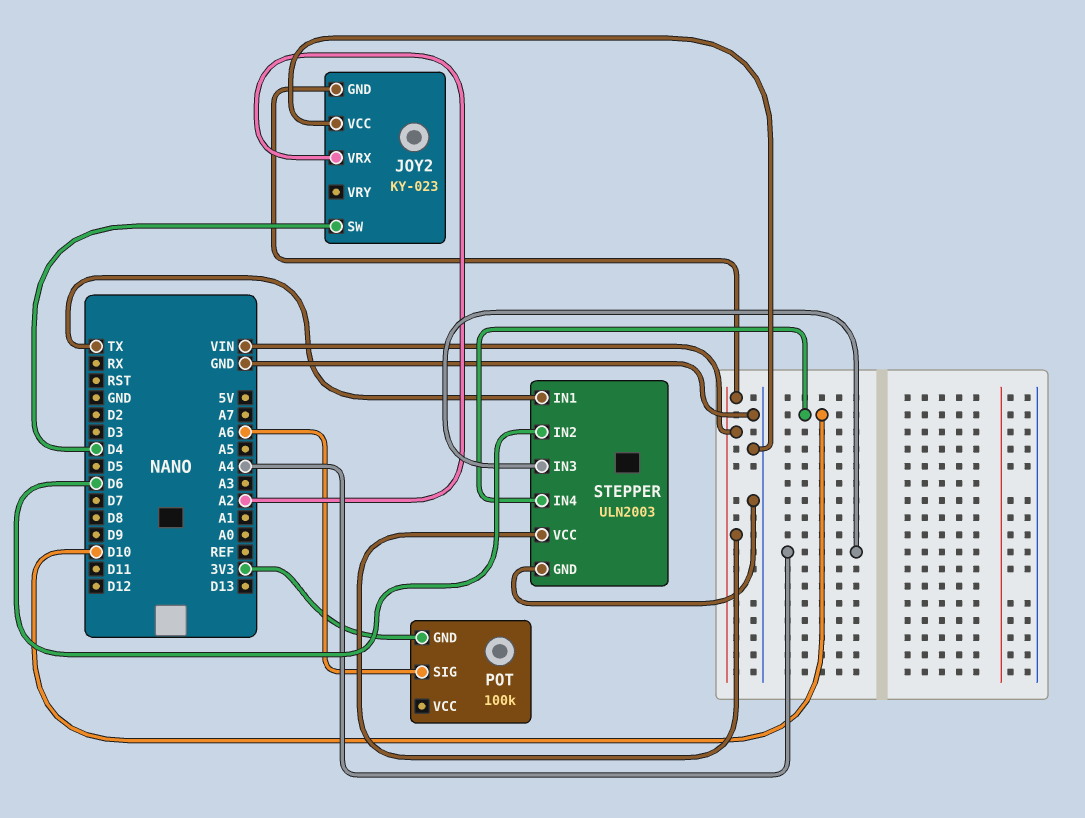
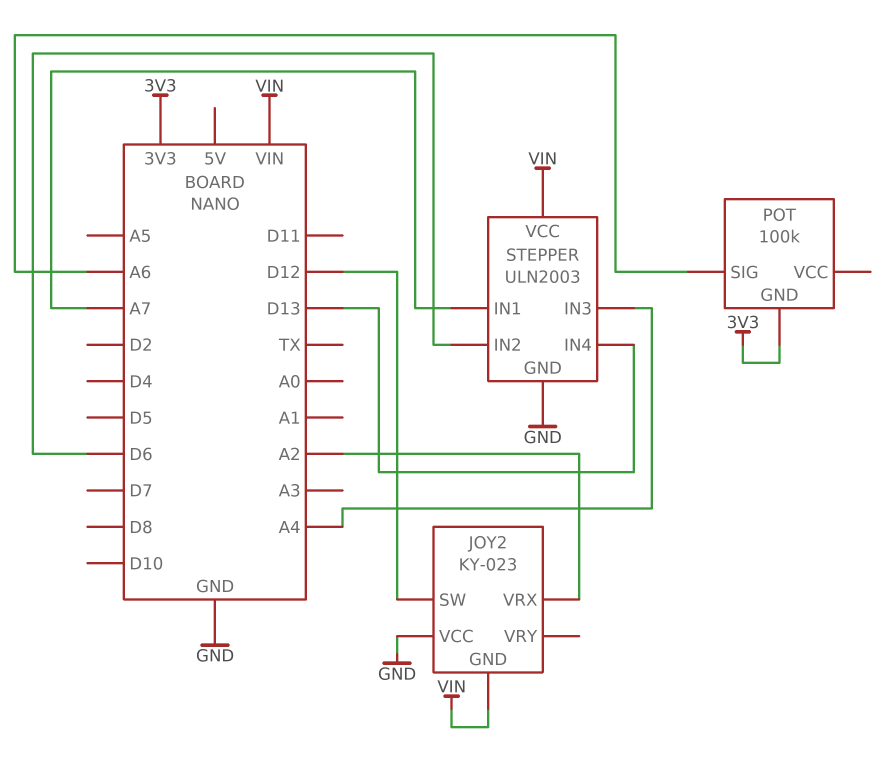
JOY2 pin SW: D4 -> D12
STEPPER pin IN1: TX -> A7
STEPPER pin IN4: D10 -> D13

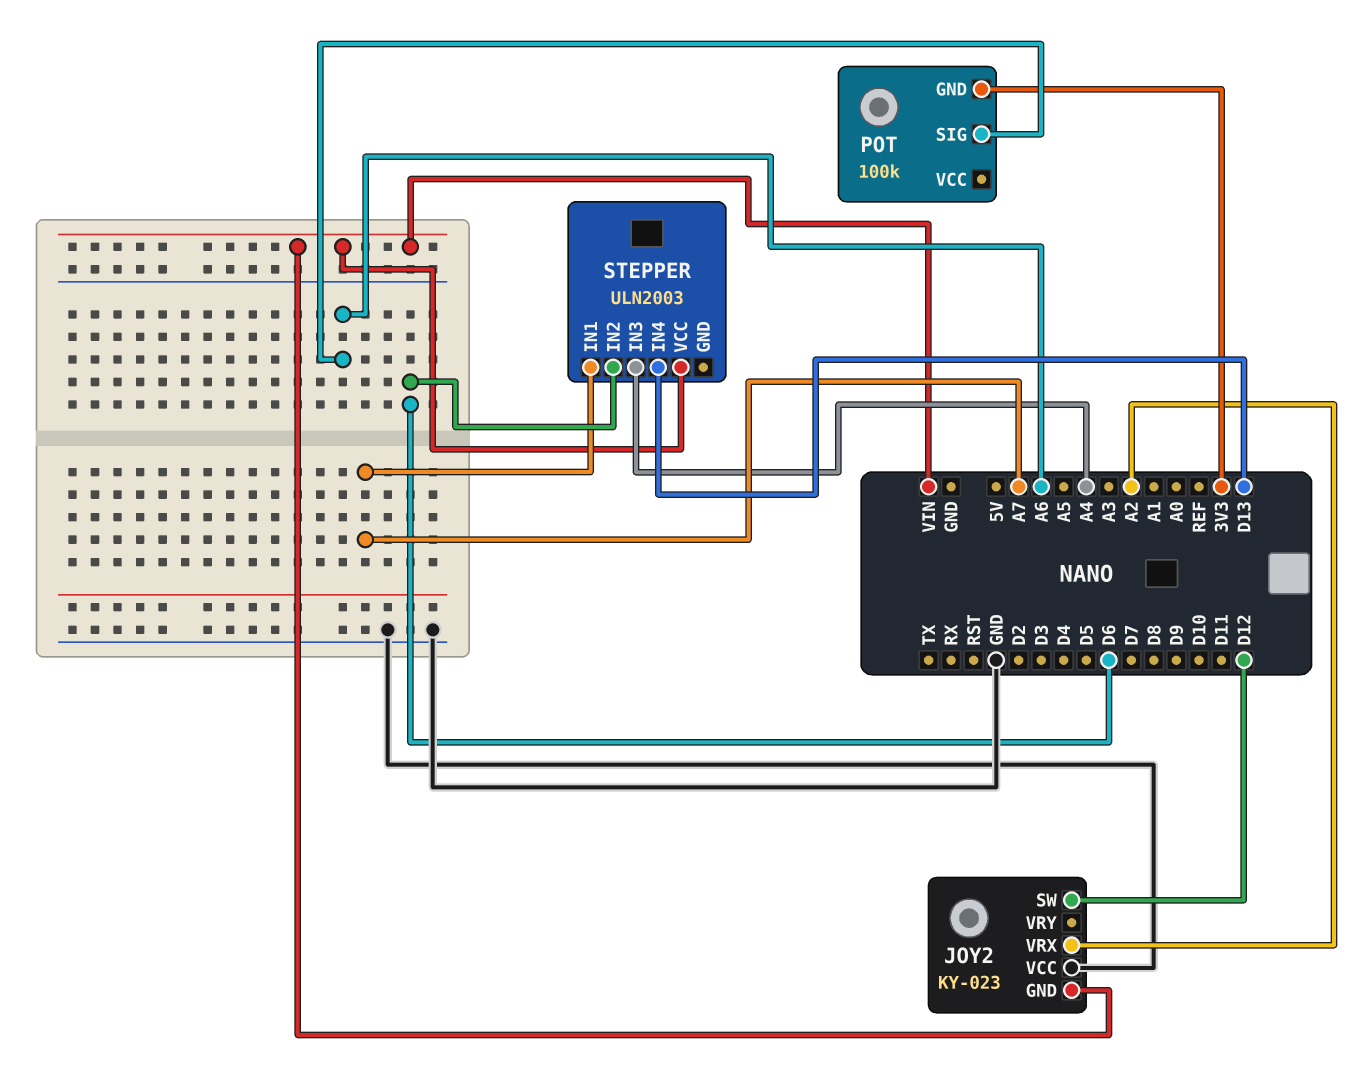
STEPPER pin GND: GND -> none

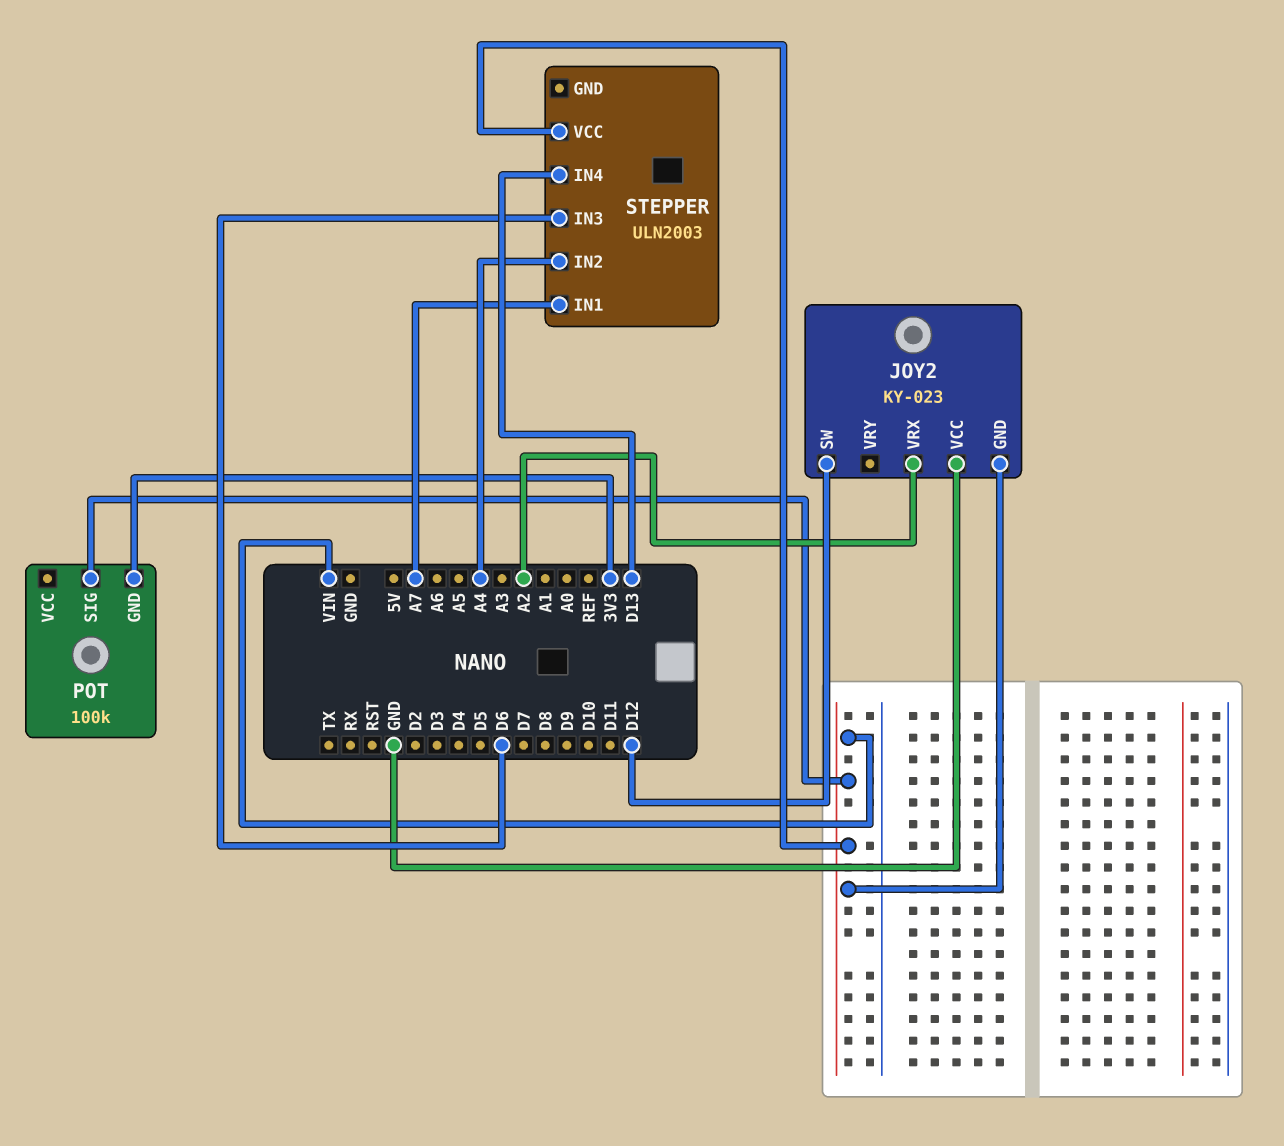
POT pin SIG: A6 -> VIN
STEPPER pin IN2: D6 -> A4
STEPPER pin IN3: A4 -> D6

